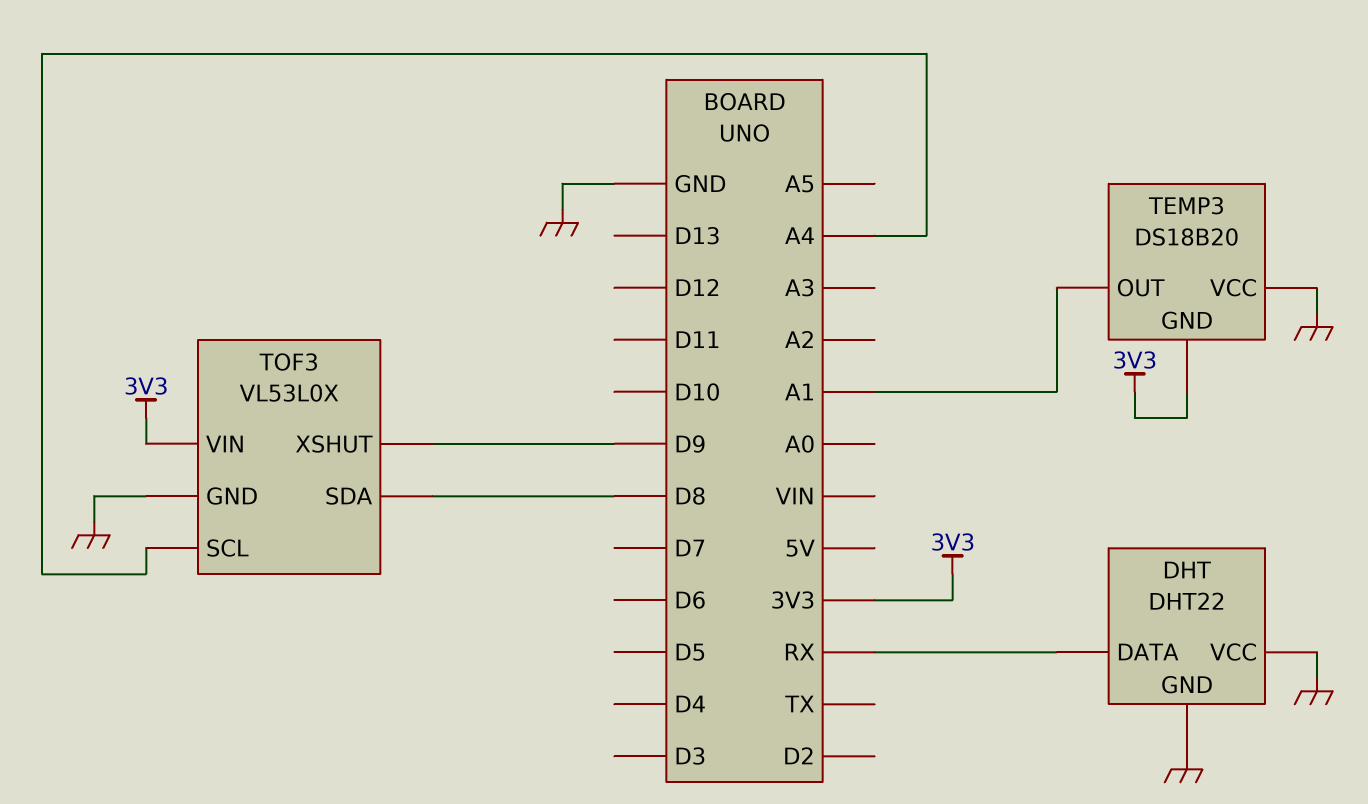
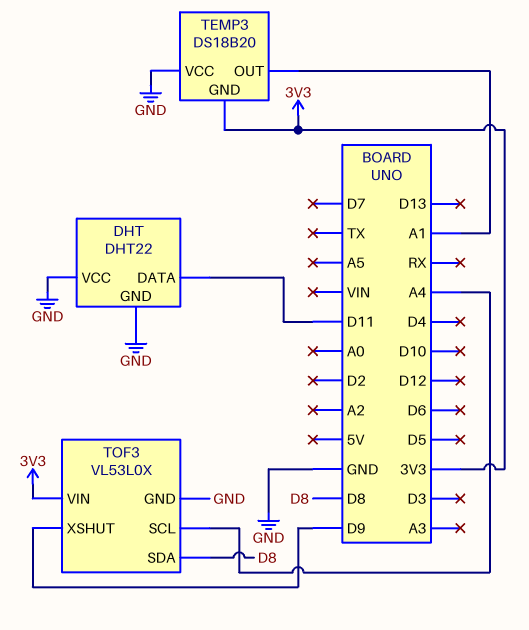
DHT pin DATA: RX -> D11

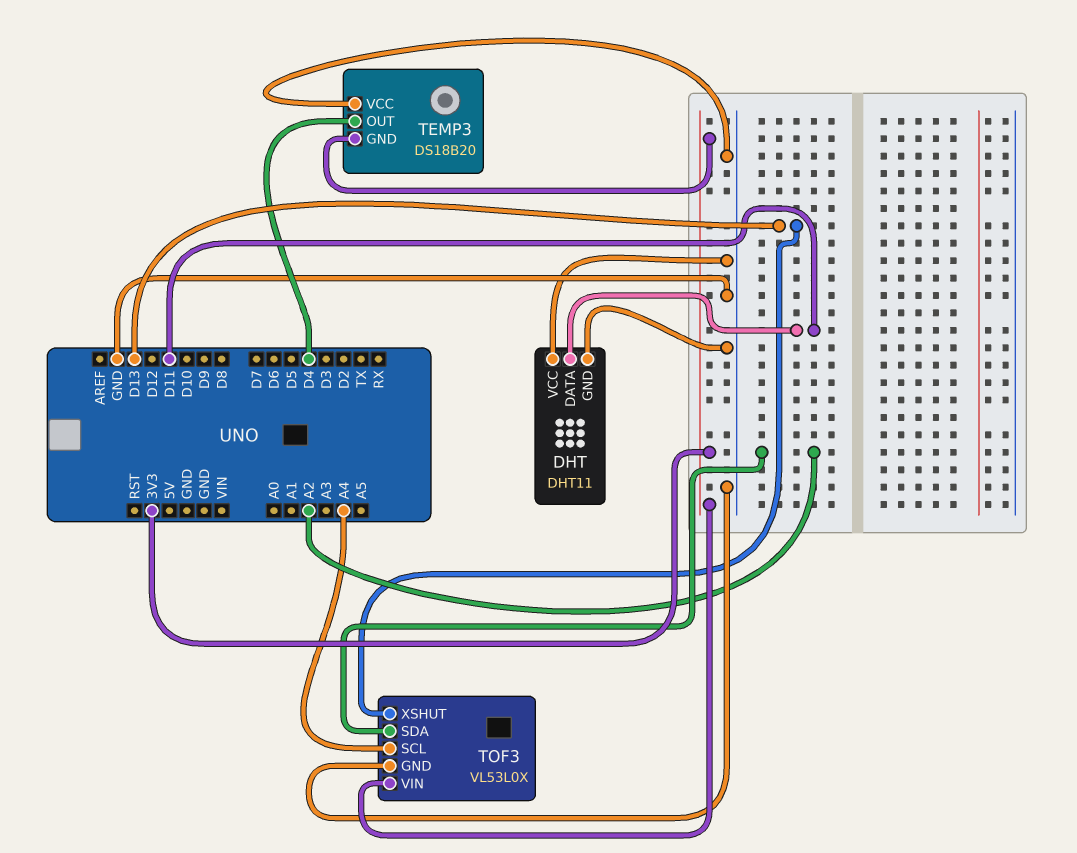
DHT: DHT22 -> DHT11
TEMP3 pin OUT: A1 -> D4
TOF3 pin SDA: D8 -> A2
TOF3 pin XSHUT: D9 -> D13

